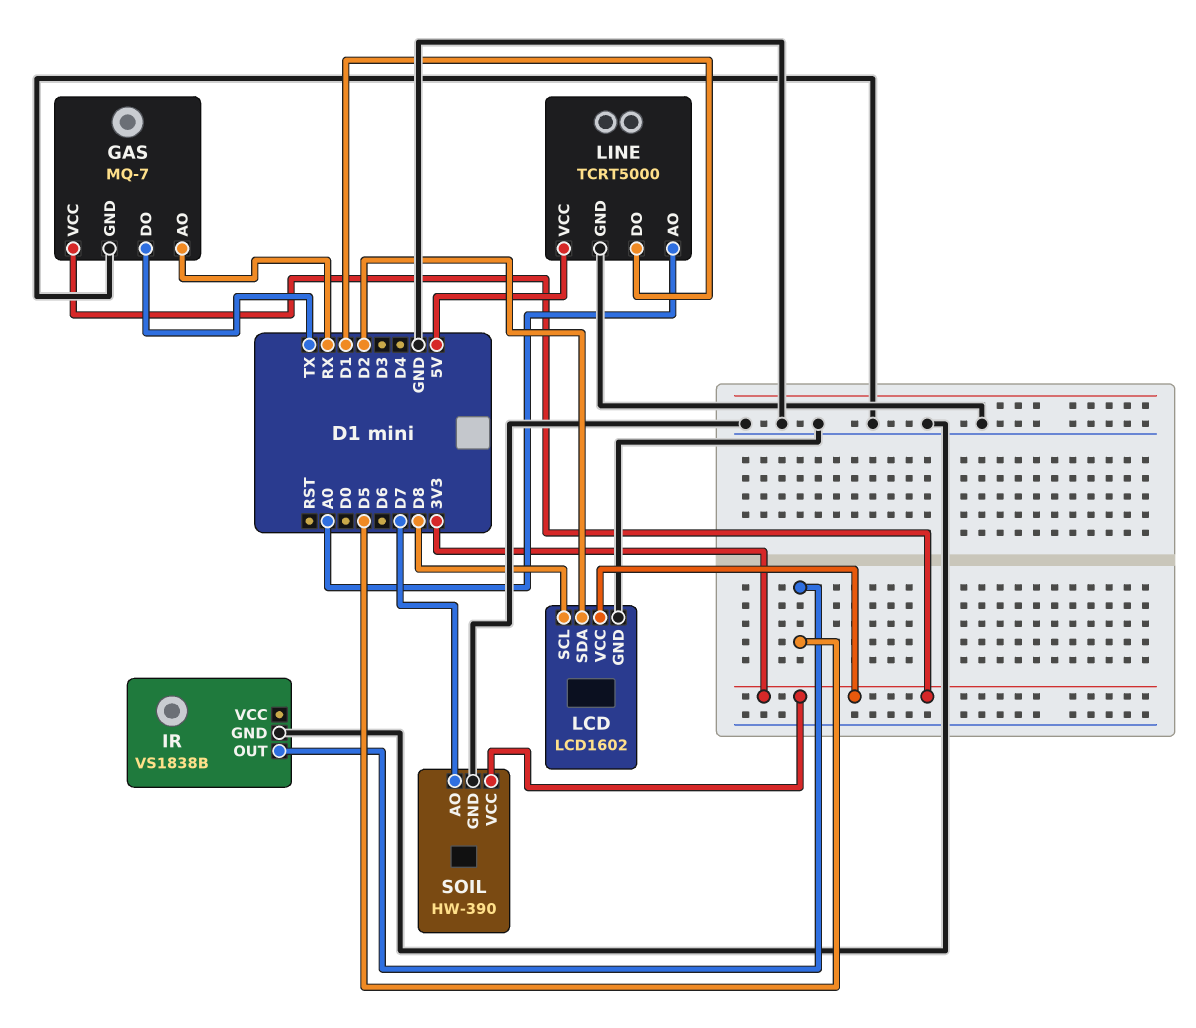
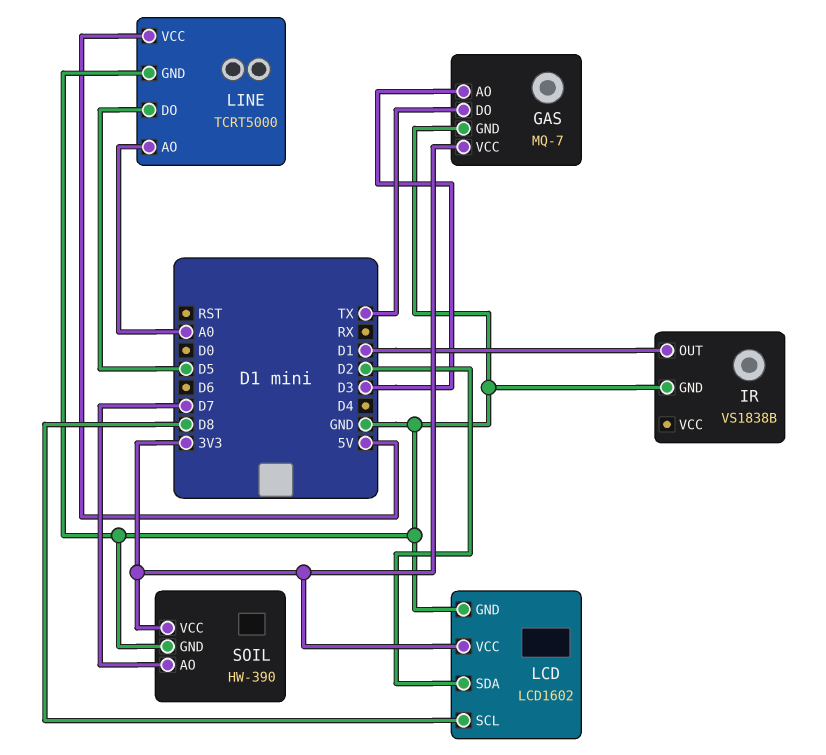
GAS pin AO: RX -> D3
IR pin OUT: D5 -> D1
LINE pin DO: D1 -> D5

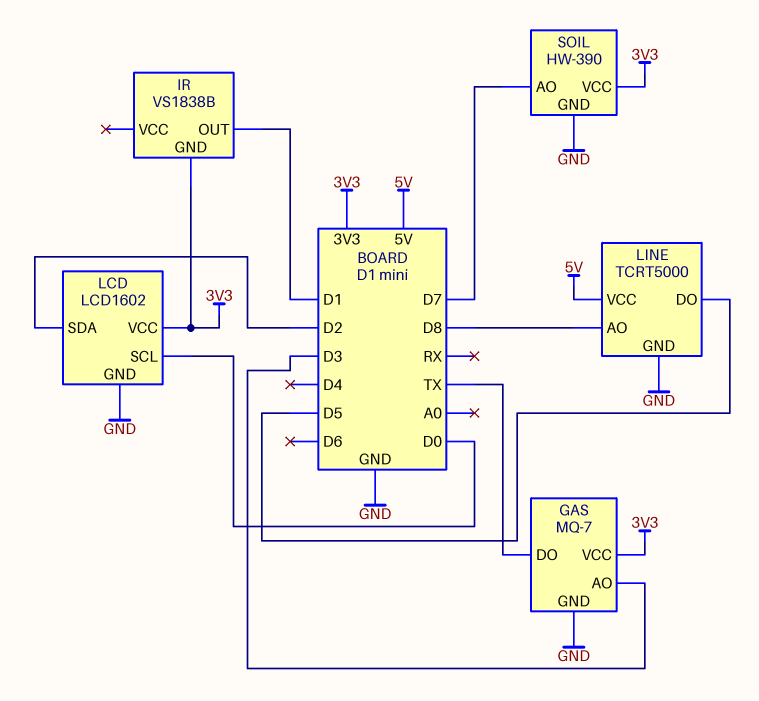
IR pin GND: GND -> 3V3
LCD pin SCL: D8 -> D0
LINE pin AO: A0 -> D8

